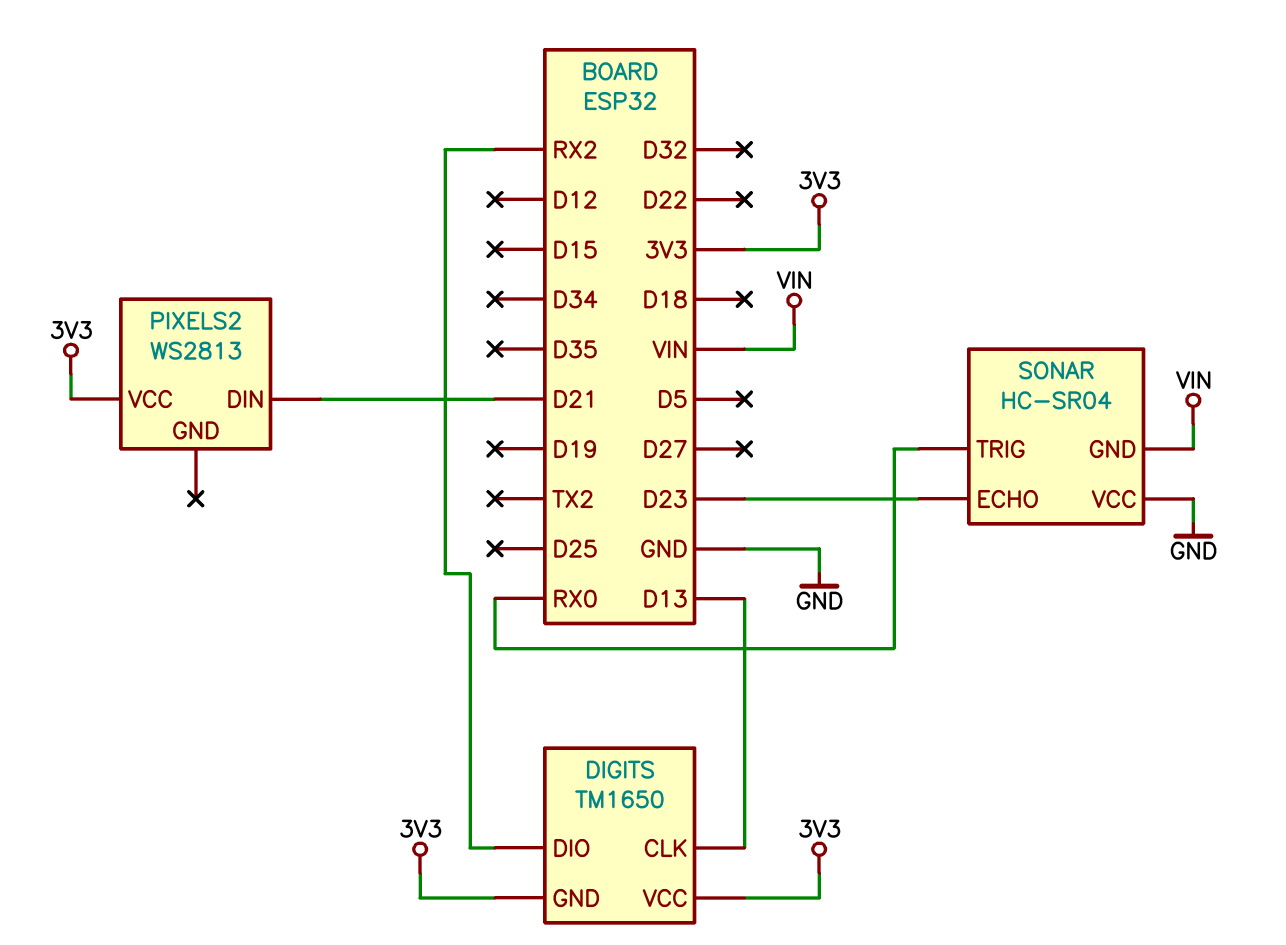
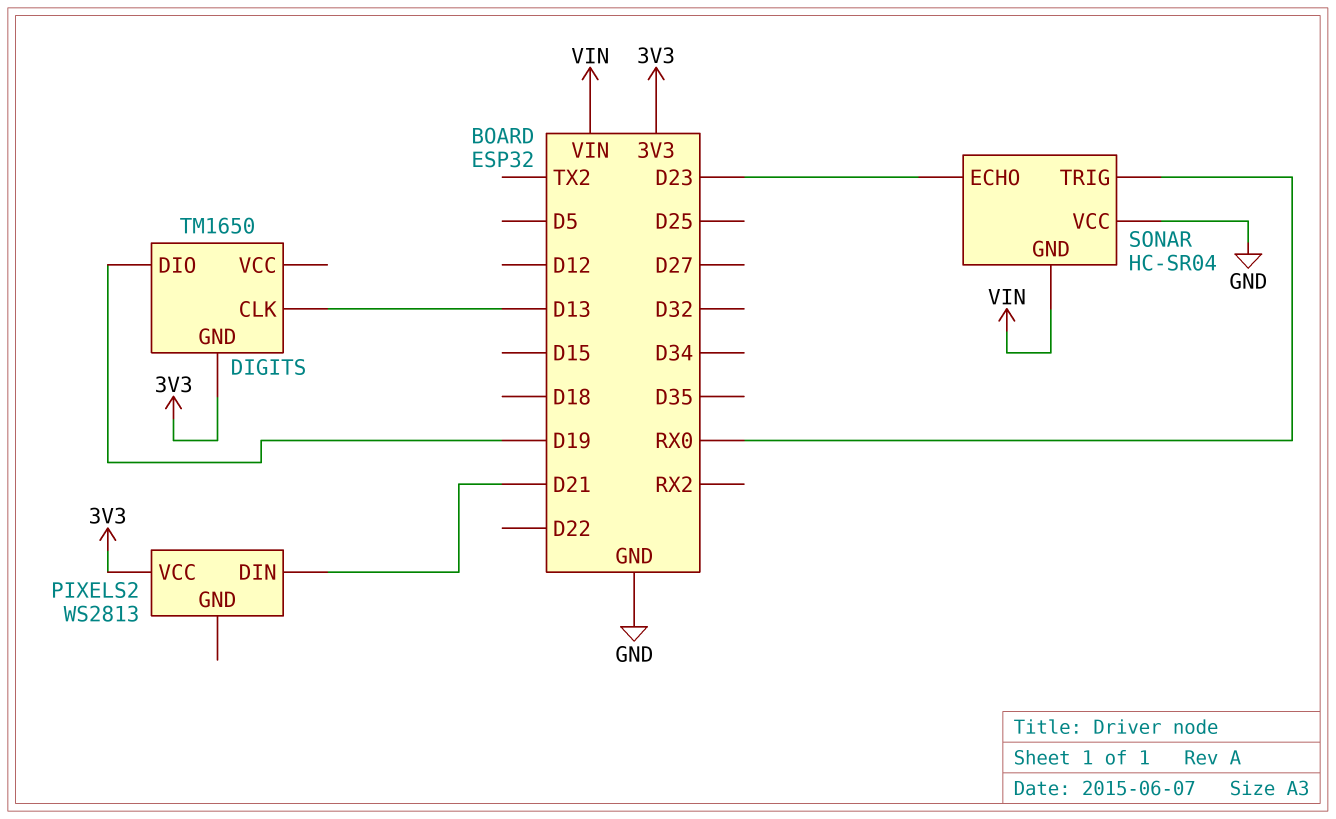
DIGITS pin DIO: RX2 -> D19
DIGITS pin VCC: 3V3 -> none

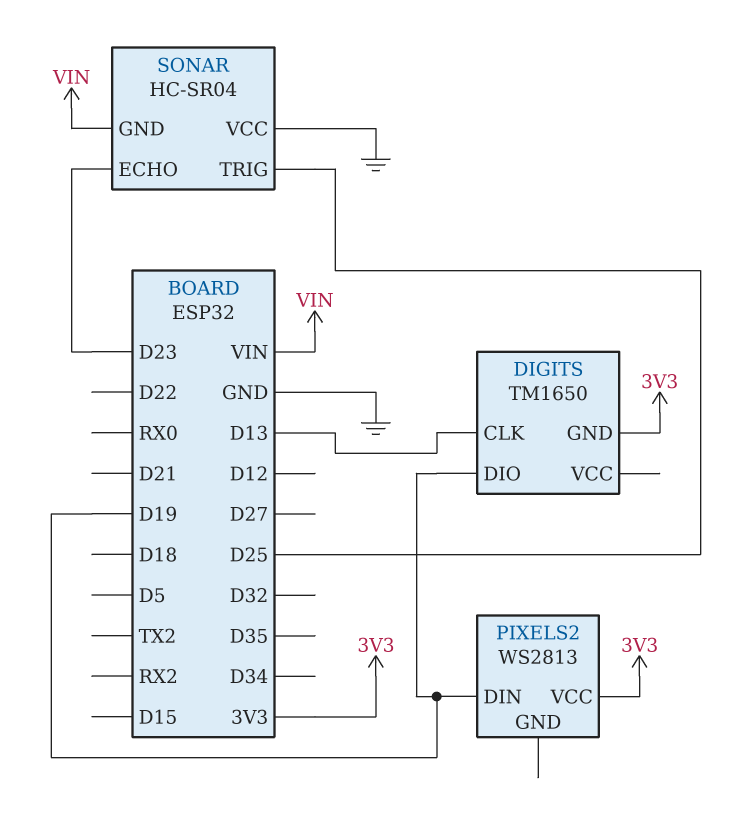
PIXELS2 pin DIN: D21 -> D19
SONAR pin TRIG: RX0 -> D25

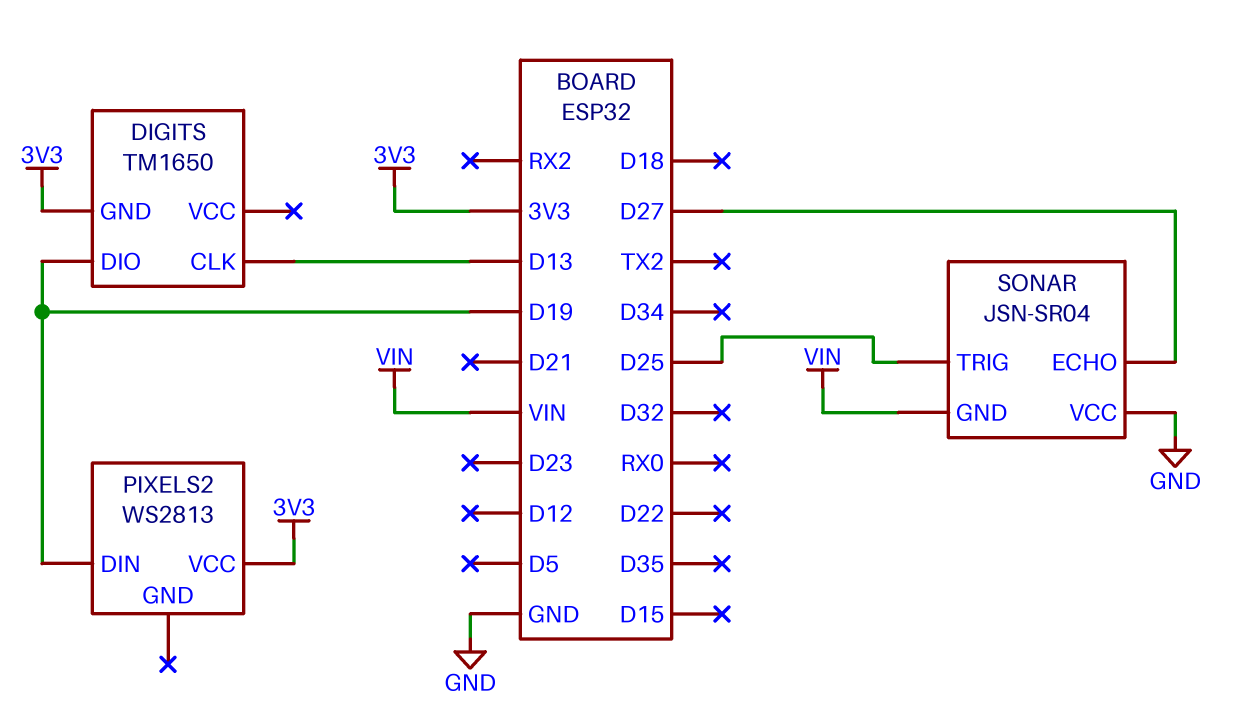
SONAR: HC-SR04 -> JSN-SR04
SONAR pin ECHO: D23 -> D27

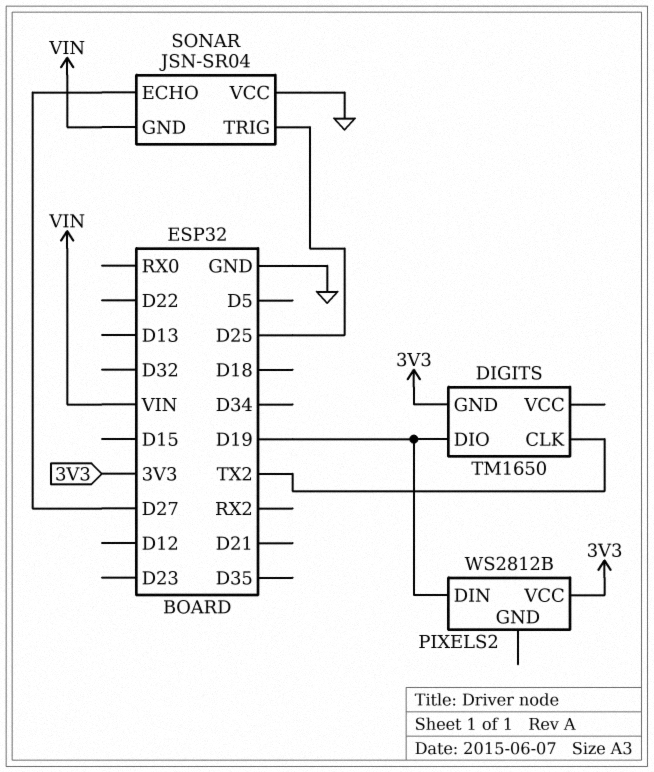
DIGITS pin CLK: D13 -> TX2
PIXELS2: WS2813 -> WS2812B

